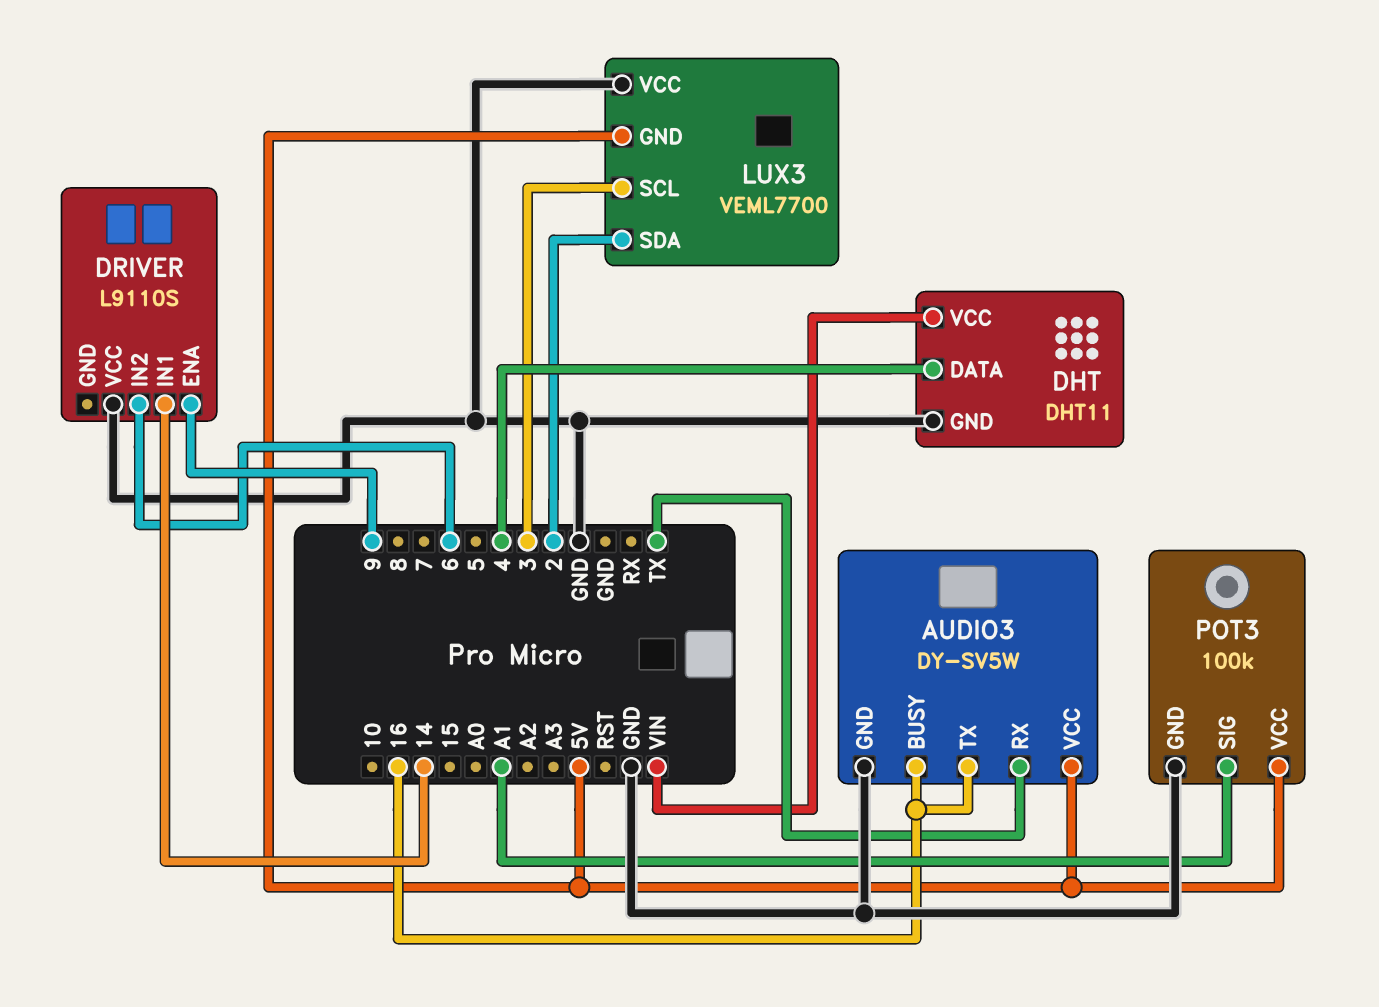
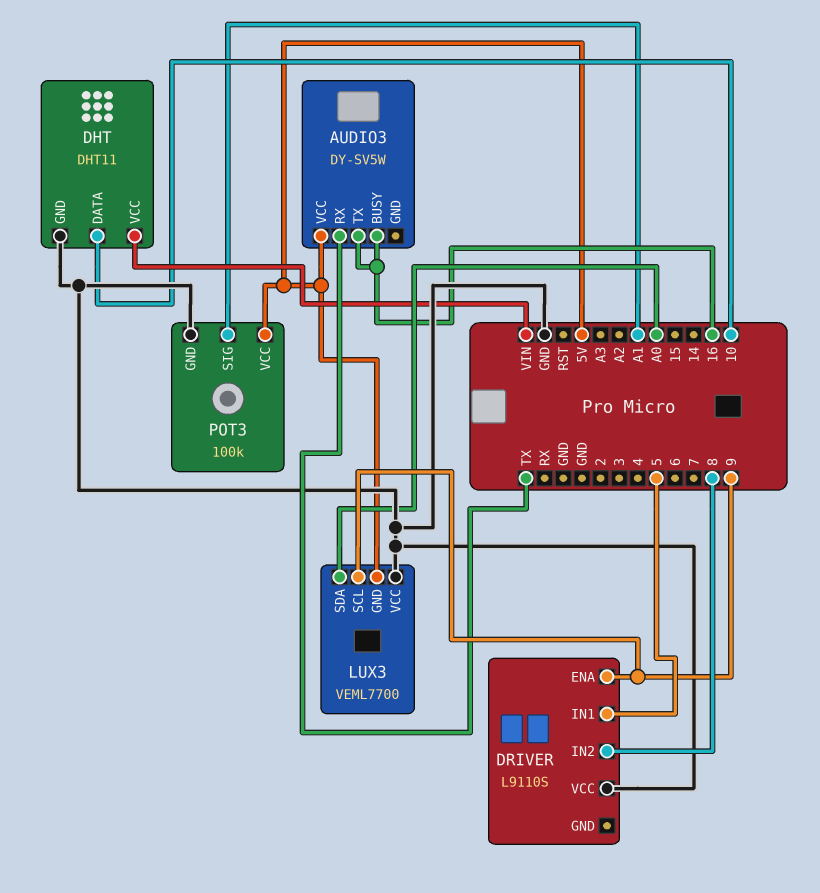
AUDIO3 pin GND: GND -> none
DHT pin DATA: 4 -> 10
DRIVER pin IN1: 14 -> 5
DRIVER pin IN2: 6 -> 8
LUX3 pin SCL: 3 -> 9
LUX3 pin SDA: 2 -> A0

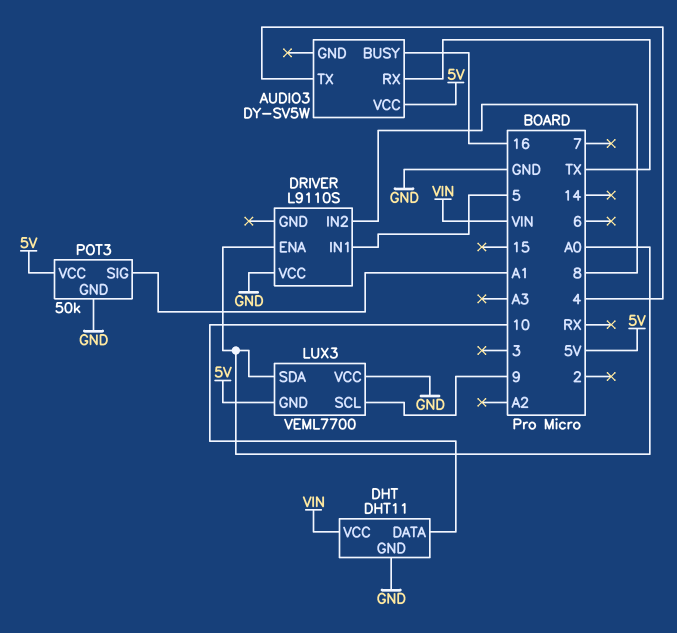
AUDIO3 pin TX: 16 -> 4
DRIVER pin ENA: 9 -> A0
POT3: 100k -> 50k

